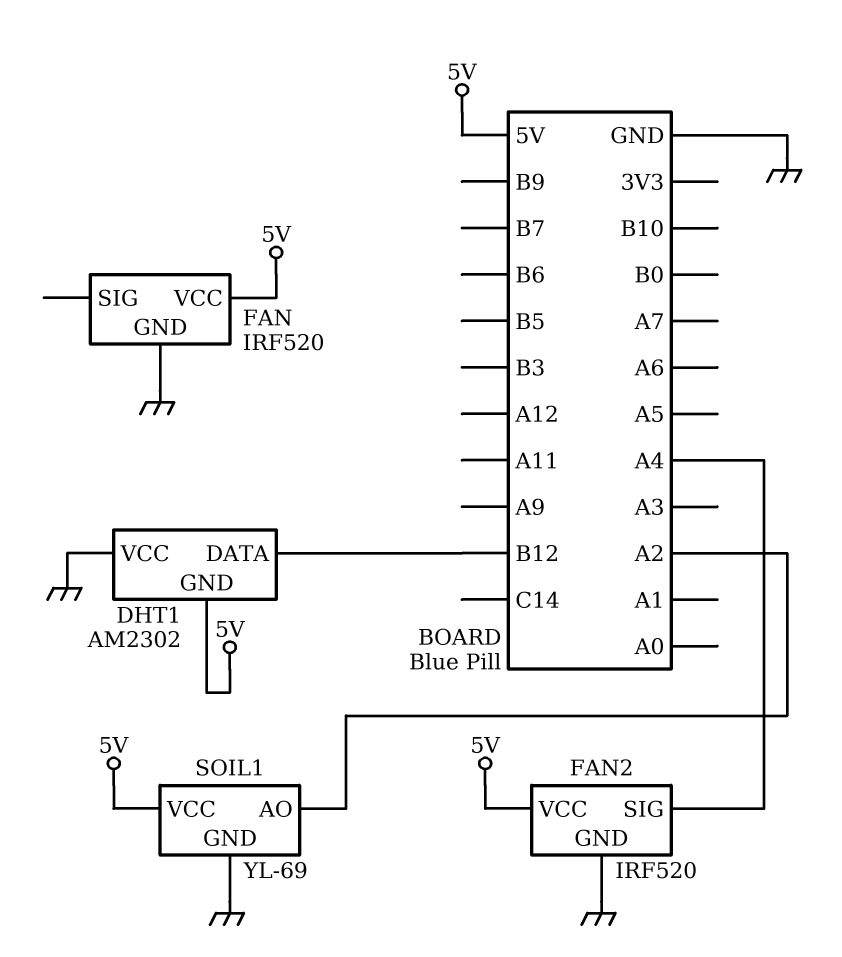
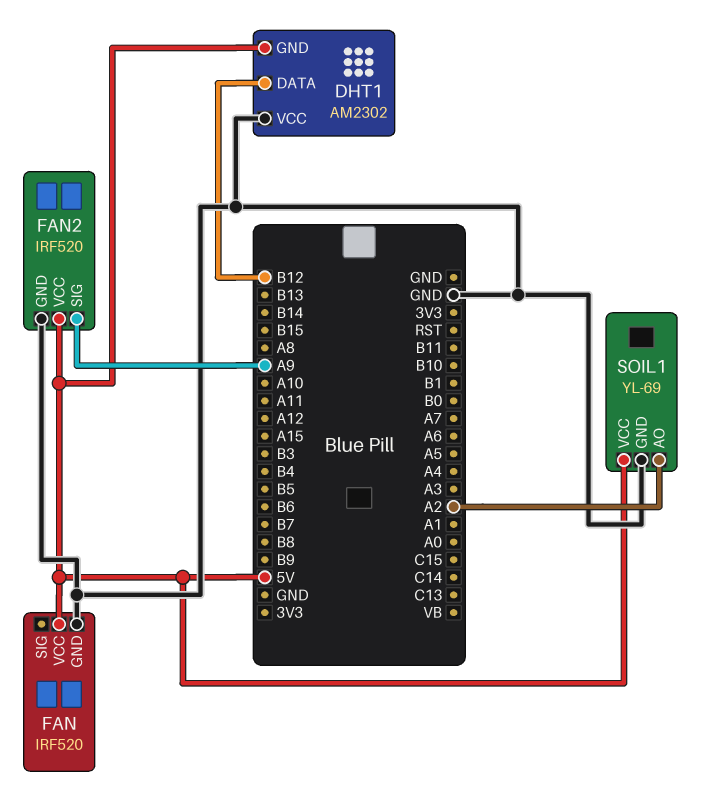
FAN2 pin SIG: A4 -> A9

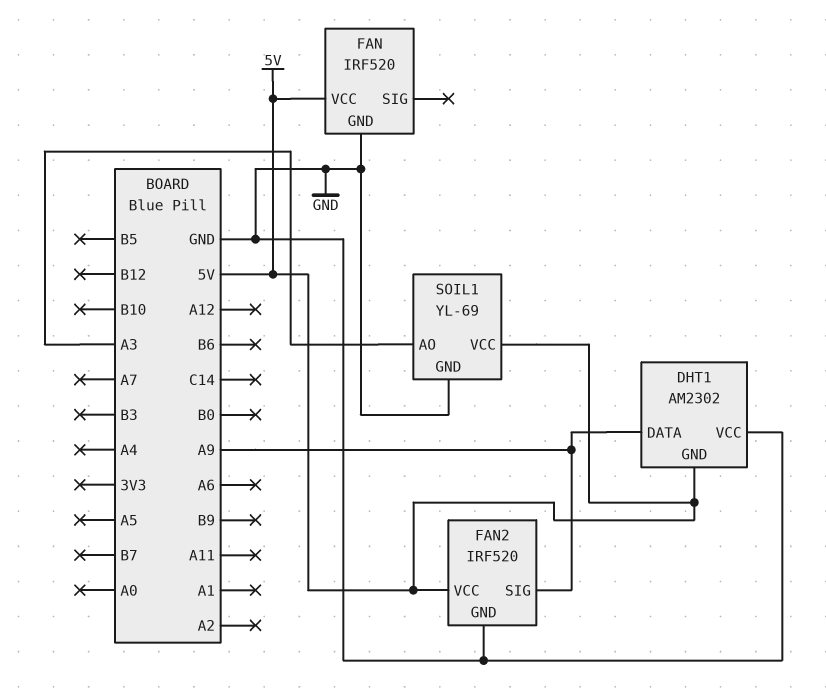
DHT1 pin DATA: B12 -> A9
SOIL1 pin AO: A2 -> A3

